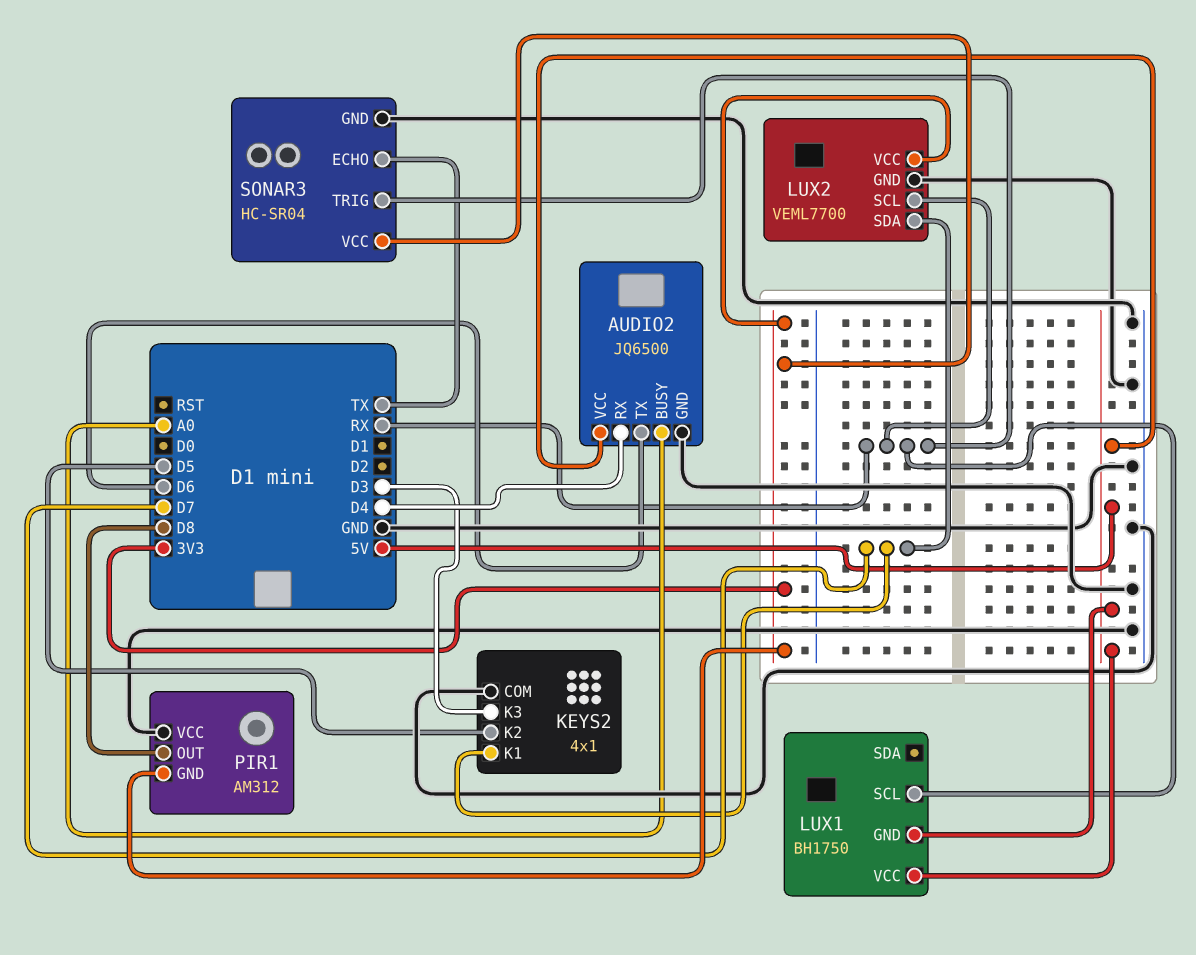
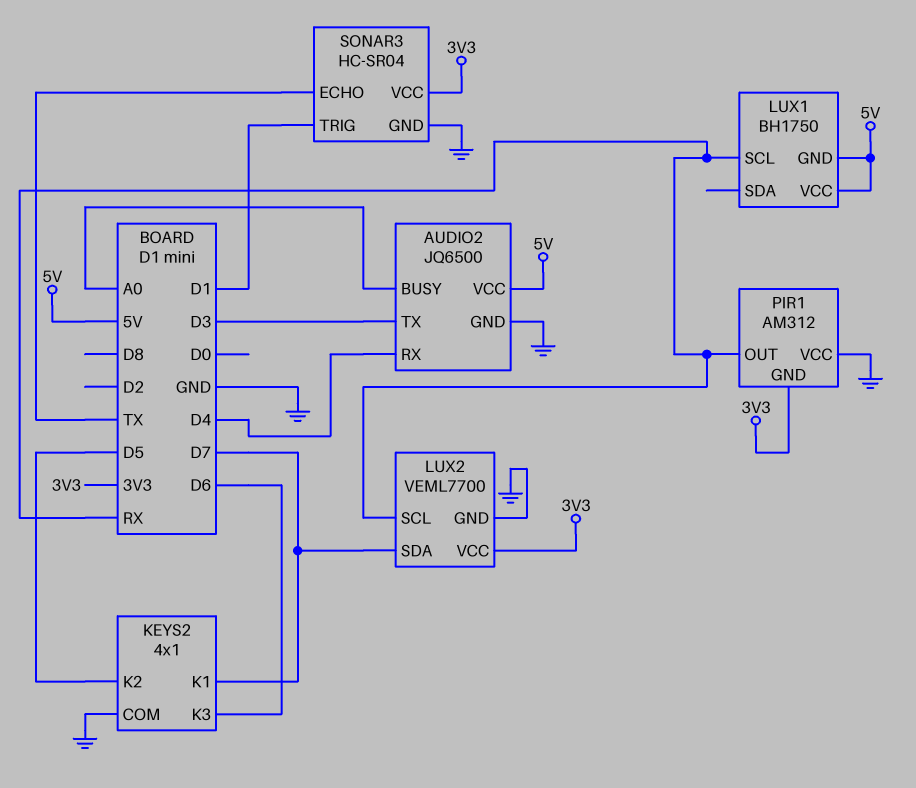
AUDIO2 pin TX: D6 -> D3
KEYS2 pin K3: D3 -> D6
PIR1 pin OUT: D8 -> RX
SONAR3 pin TRIG: RX -> D1

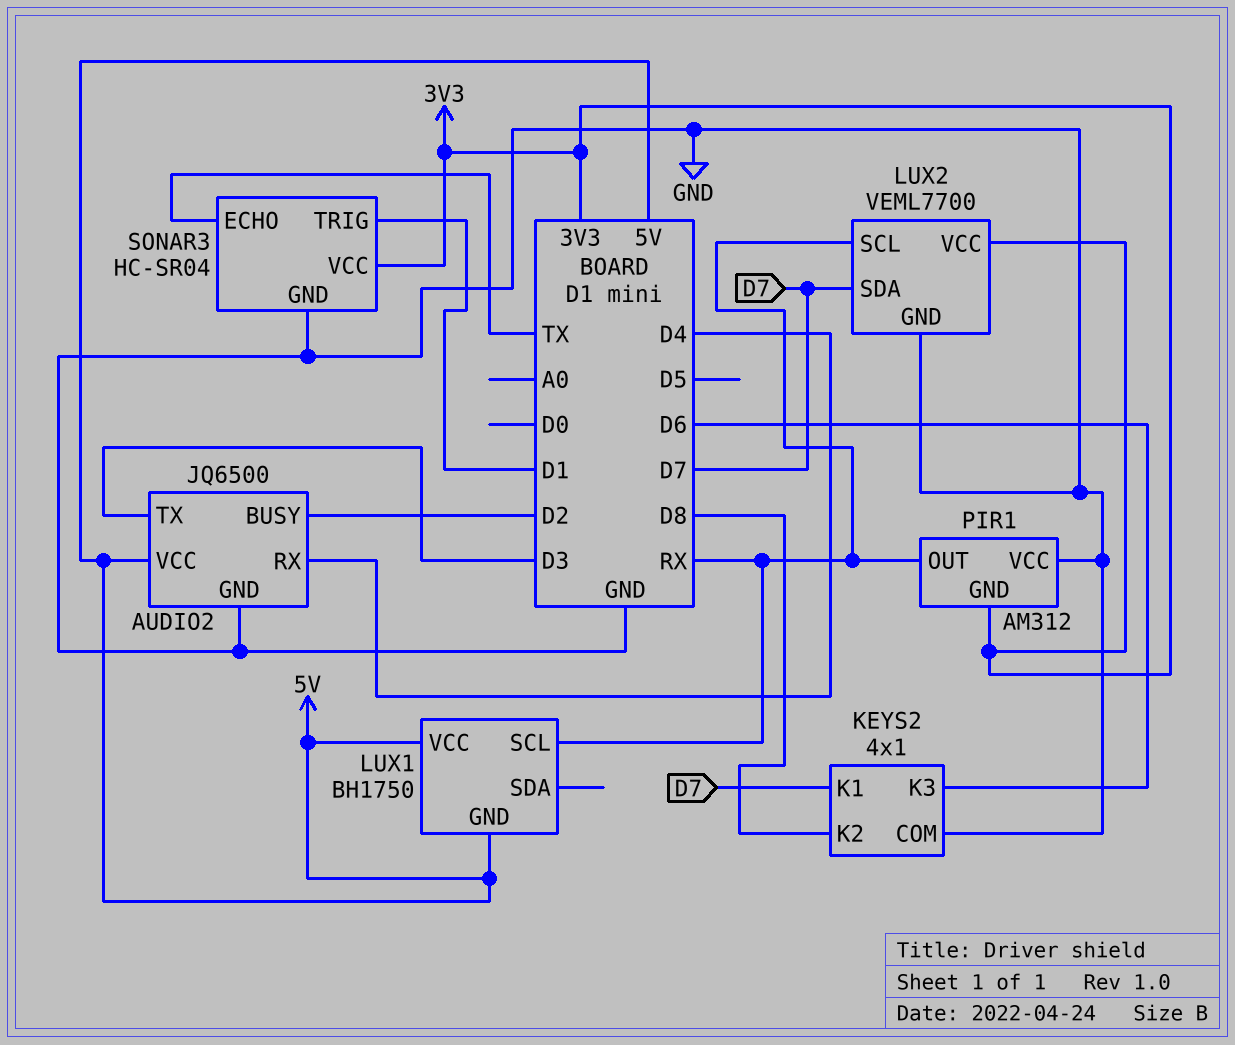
AUDIO2 pin BUSY: A0 -> D2
KEYS2 pin K2: D5 -> D8

